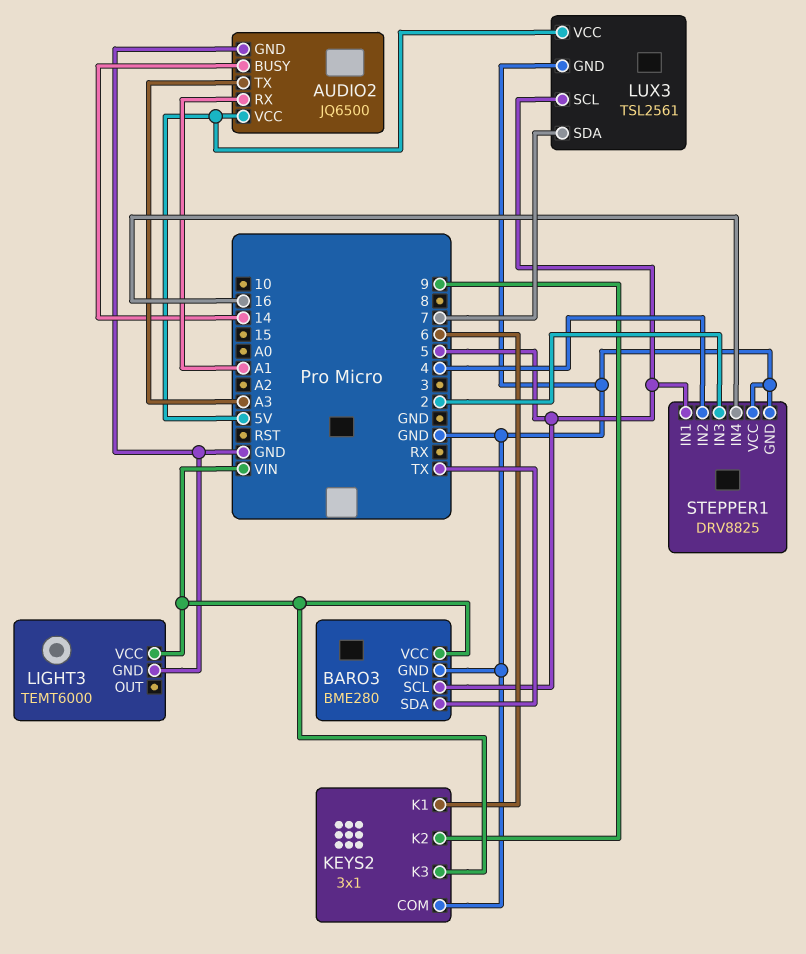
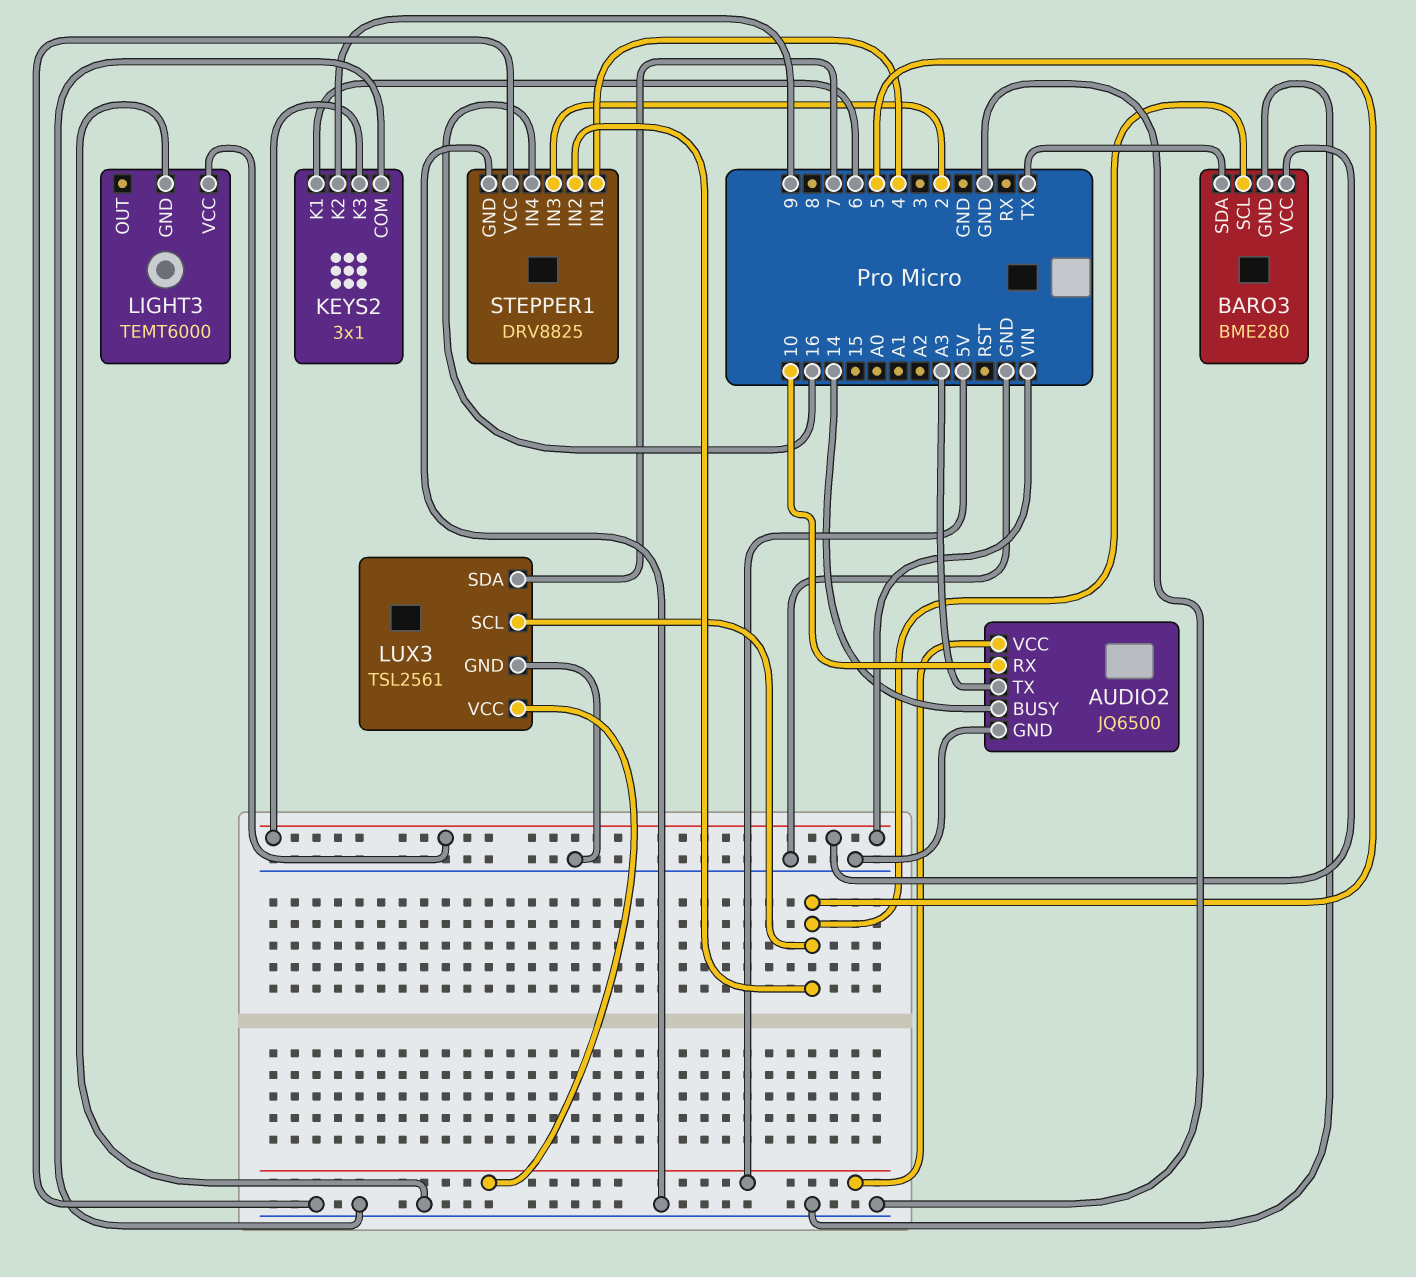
AUDIO2 pin RX: A1 -> 10
STEPPER1 pin IN1: 5 -> 4
STEPPER1 pin IN2: 4 -> 5

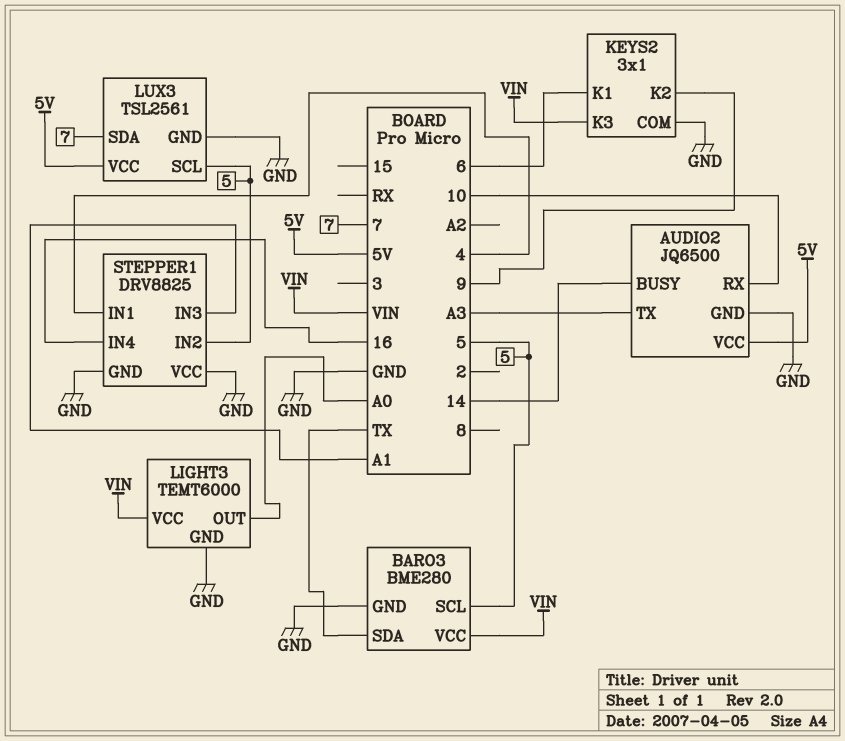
LIGHT3 pin OUT: none -> A0
STEPPER1 pin IN3: 2 -> A1

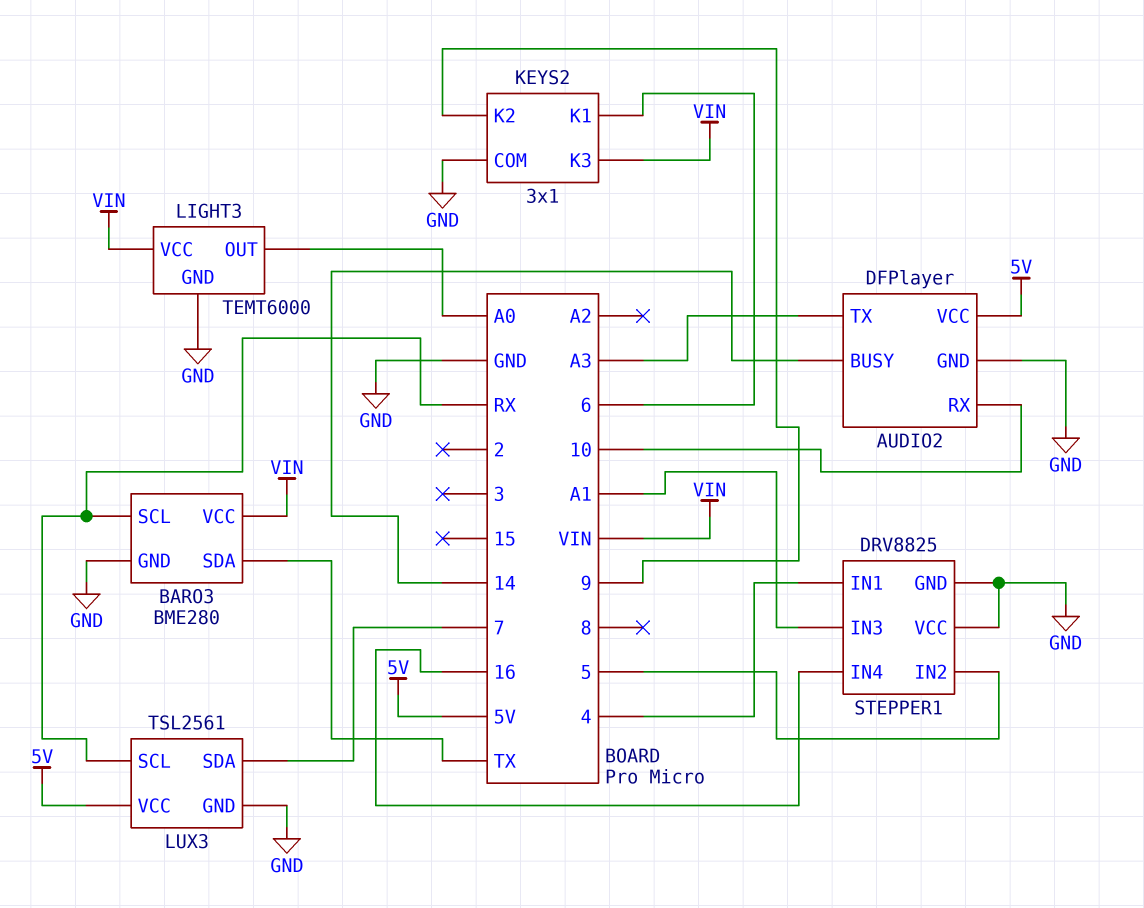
AUDIO2: JQ6500 -> DFPlayer
BARO3 pin SCL: 5 -> RX
LUX3 pin SCL: 5 -> RX

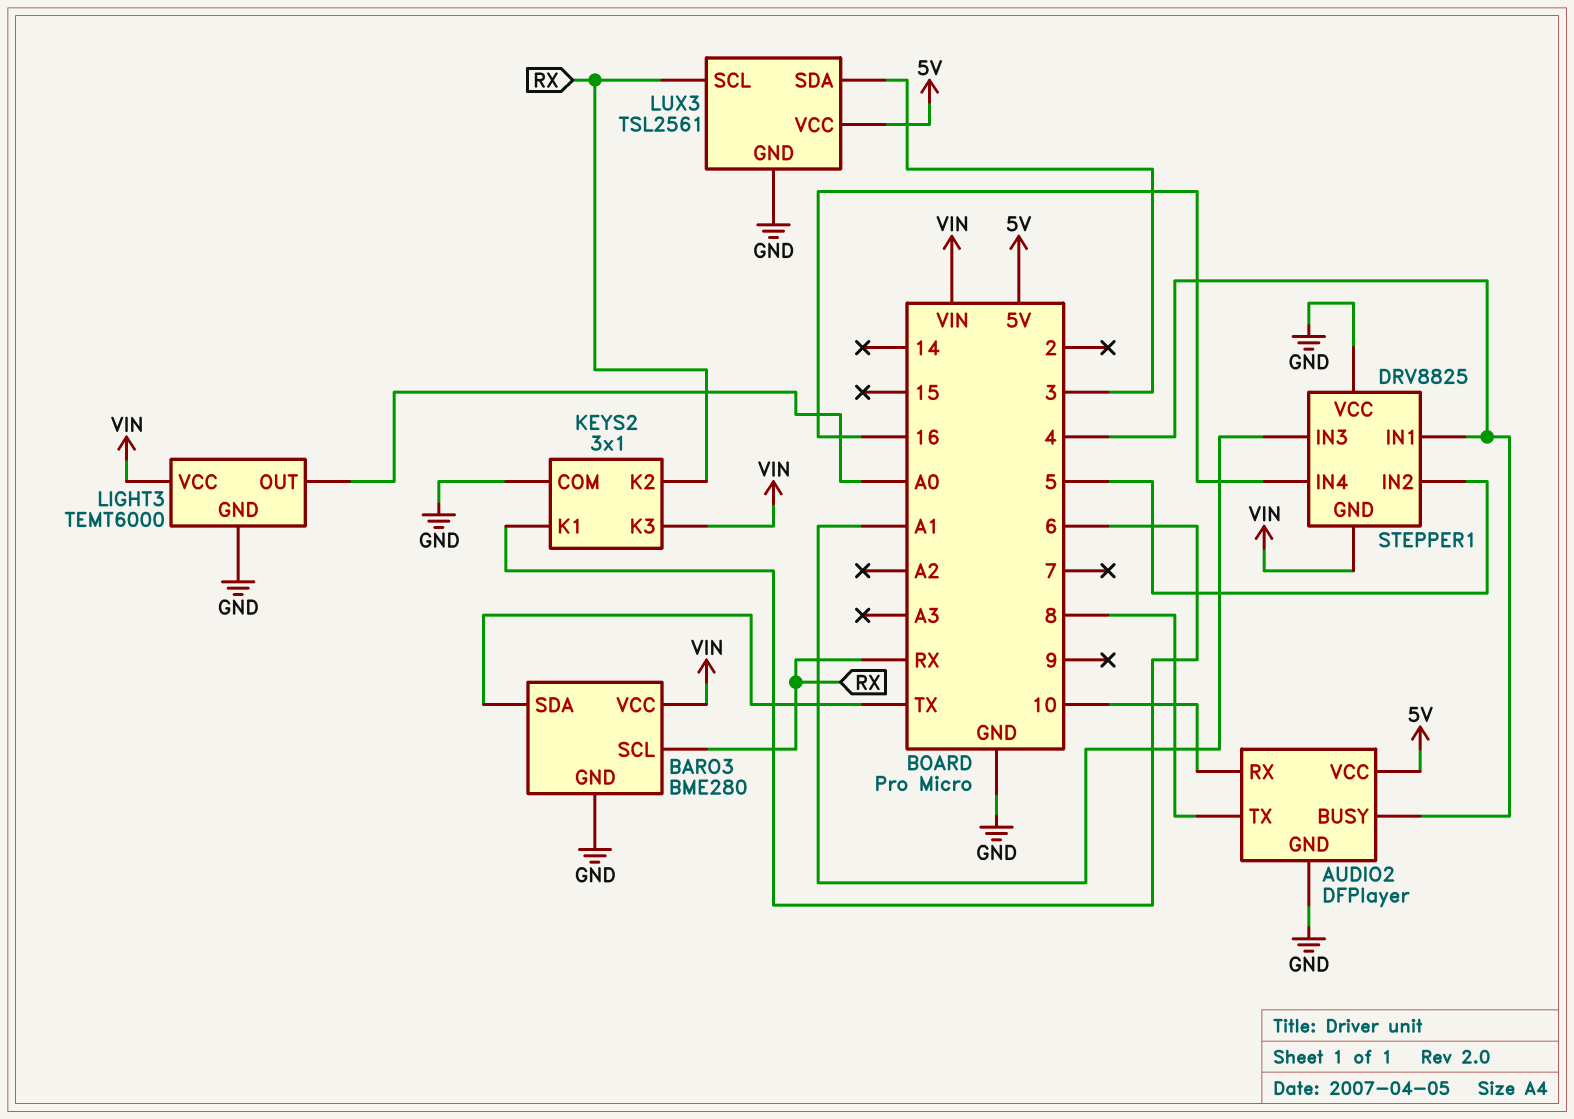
AUDIO2 pin BUSY: 14 -> 4
AUDIO2 pin TX: A3 -> 8
KEYS2 pin K2: 9 -> RX
LUX3 pin SDA: 7 -> 3
STEPPER1 pin GND: GND -> VIN

